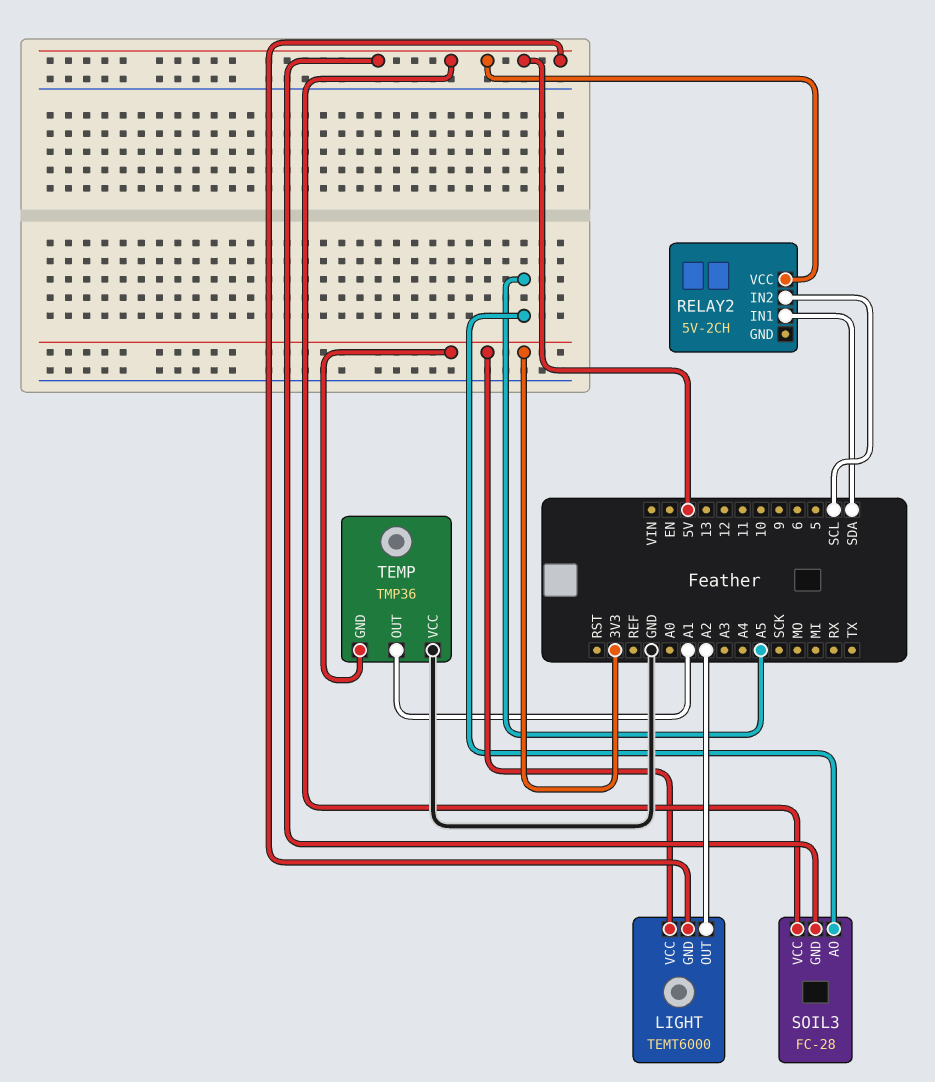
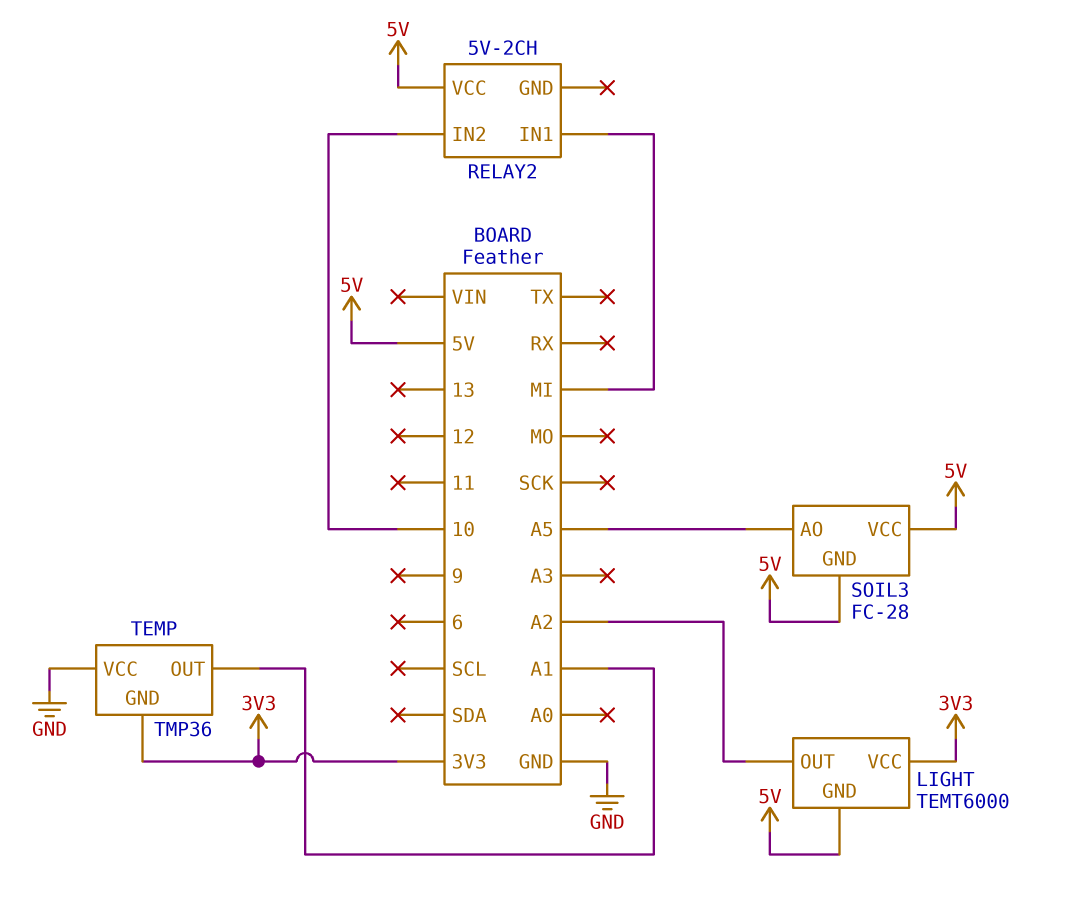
RELAY2 pin IN1: SDA -> MI
RELAY2 pin IN2: SCL -> 10

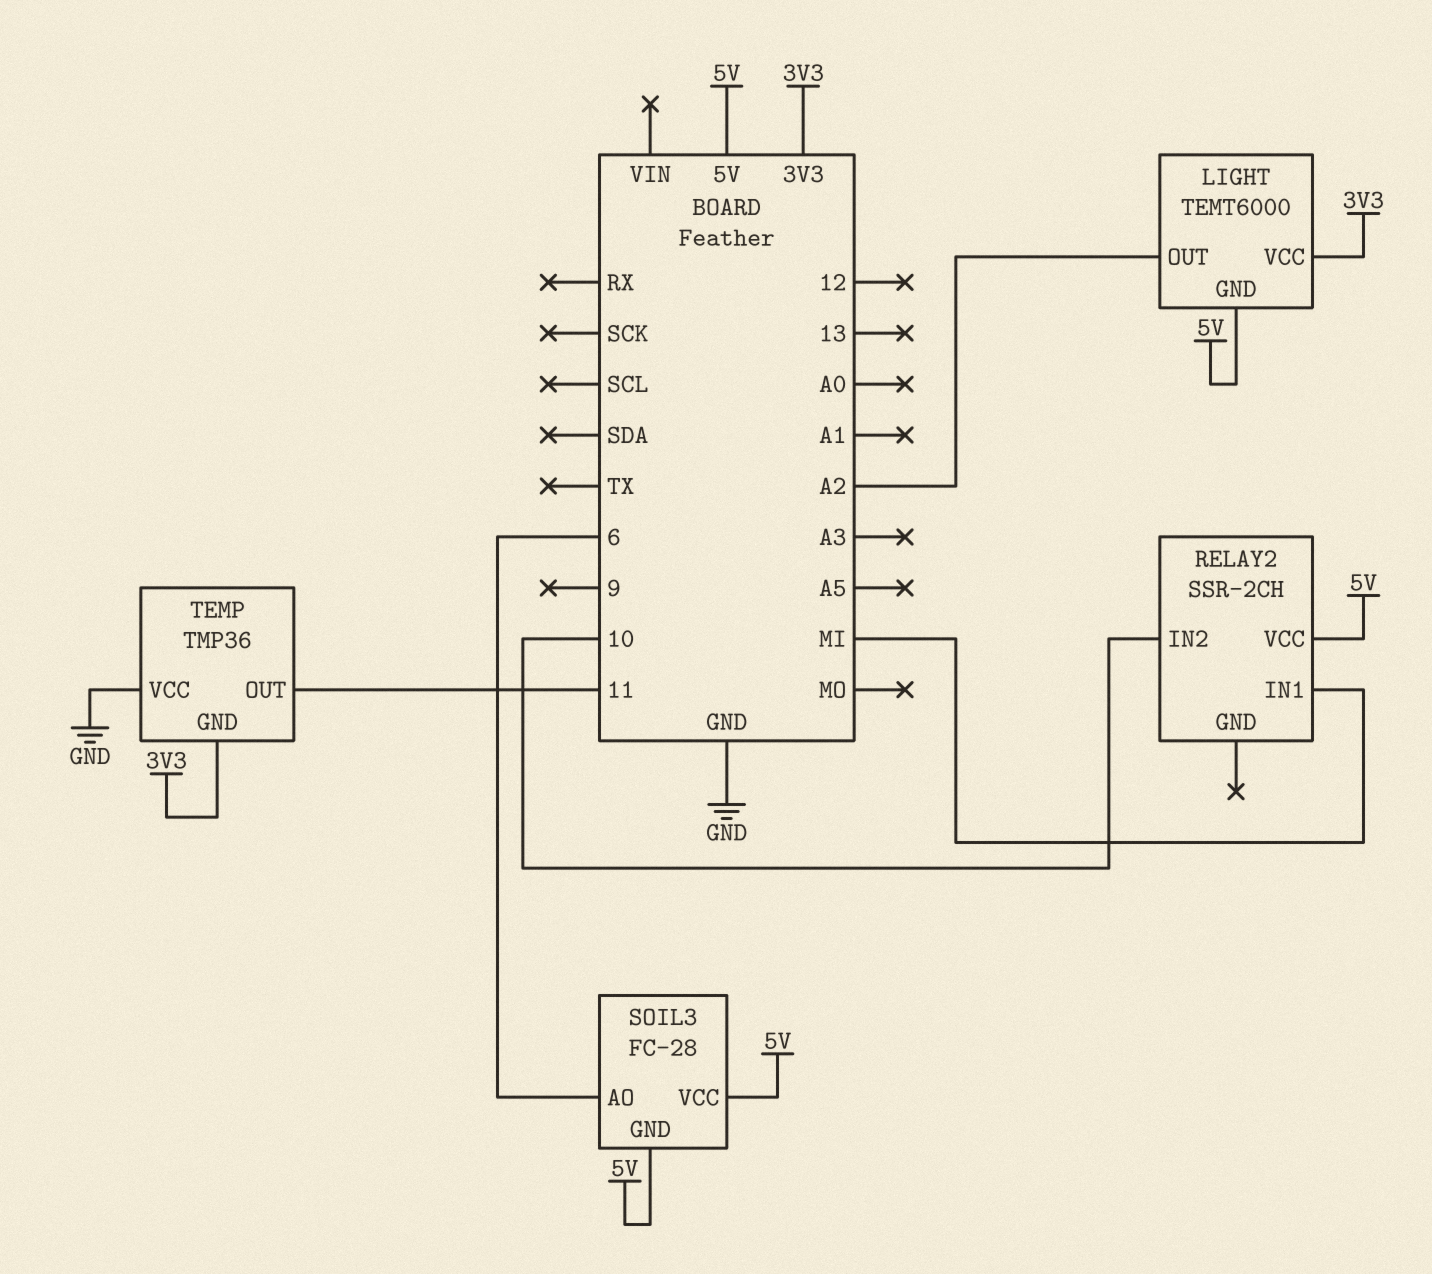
RELAY2: 5V-2CH -> SSR-2CH
SOIL3 pin AO: A5 -> 6
TEMP pin OUT: A1 -> 11

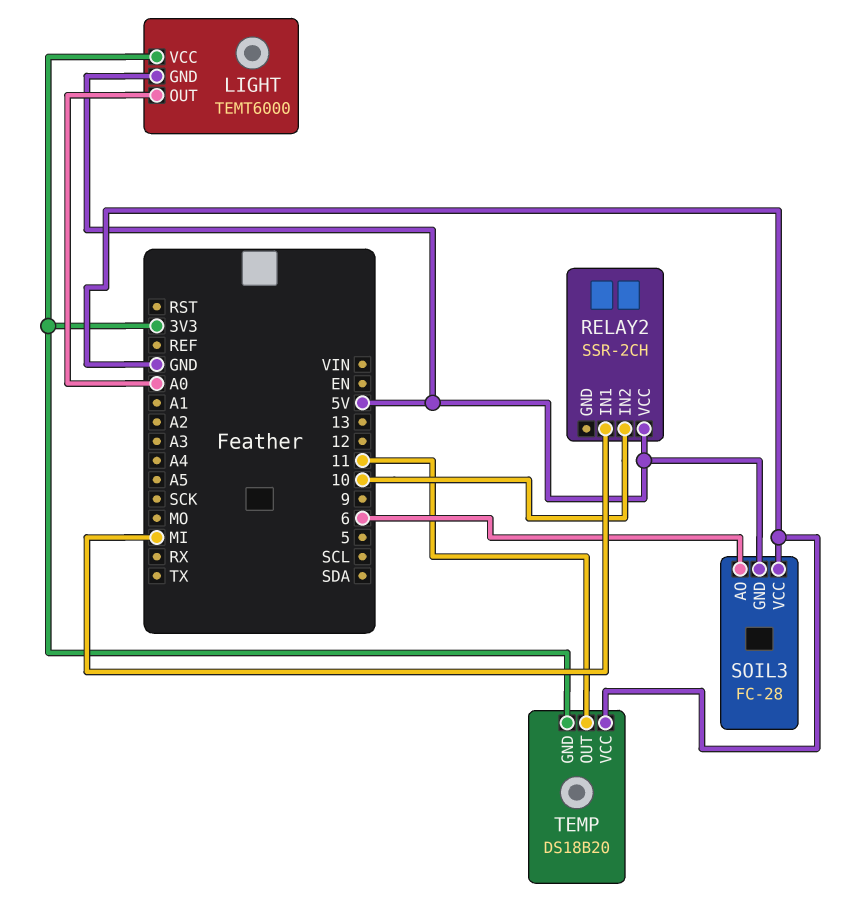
LIGHT pin OUT: A2 -> A0
SOIL3 pin VCC: 5V -> GND
TEMP: TMP36 -> DS18B20

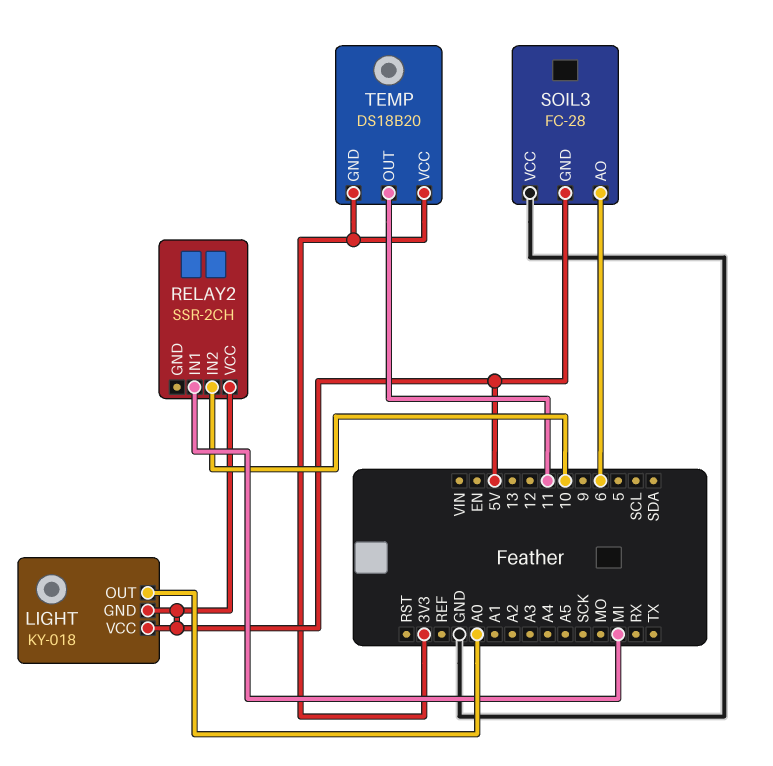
LIGHT: TEMT6000 -> KY-018
LIGHT pin VCC: 3V3 -> 5V
TEMP pin VCC: GND -> 3V3

